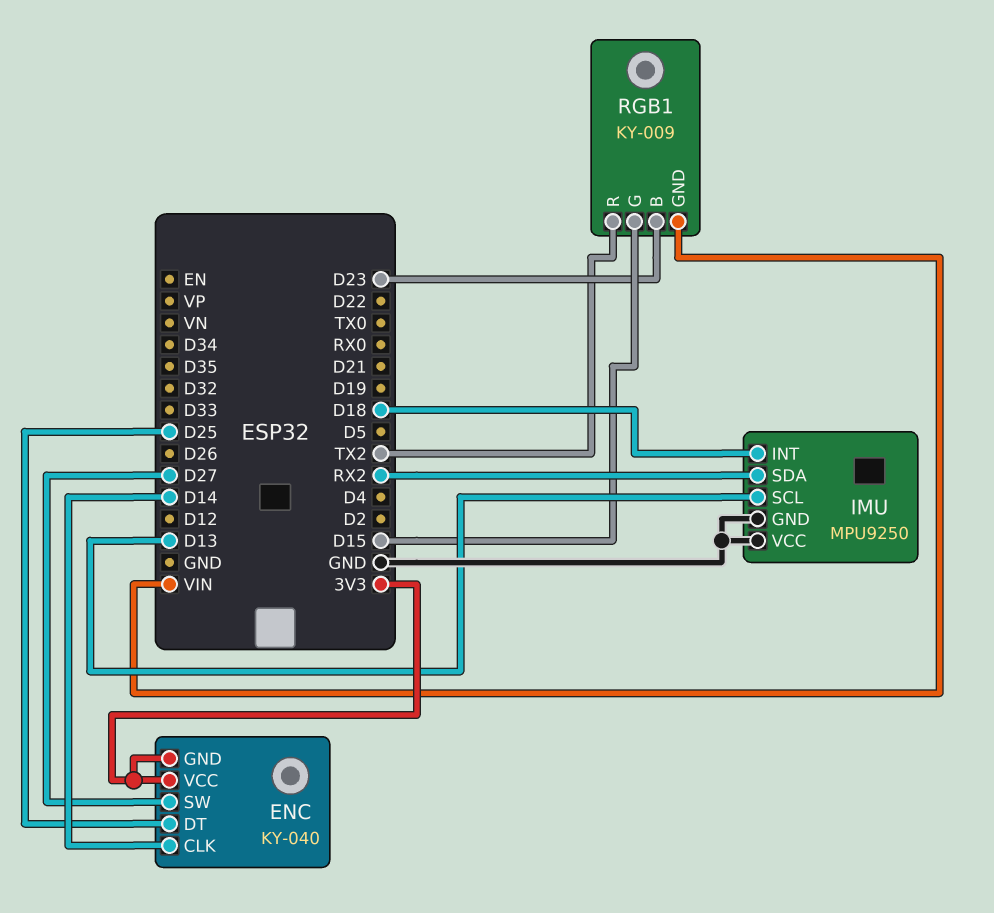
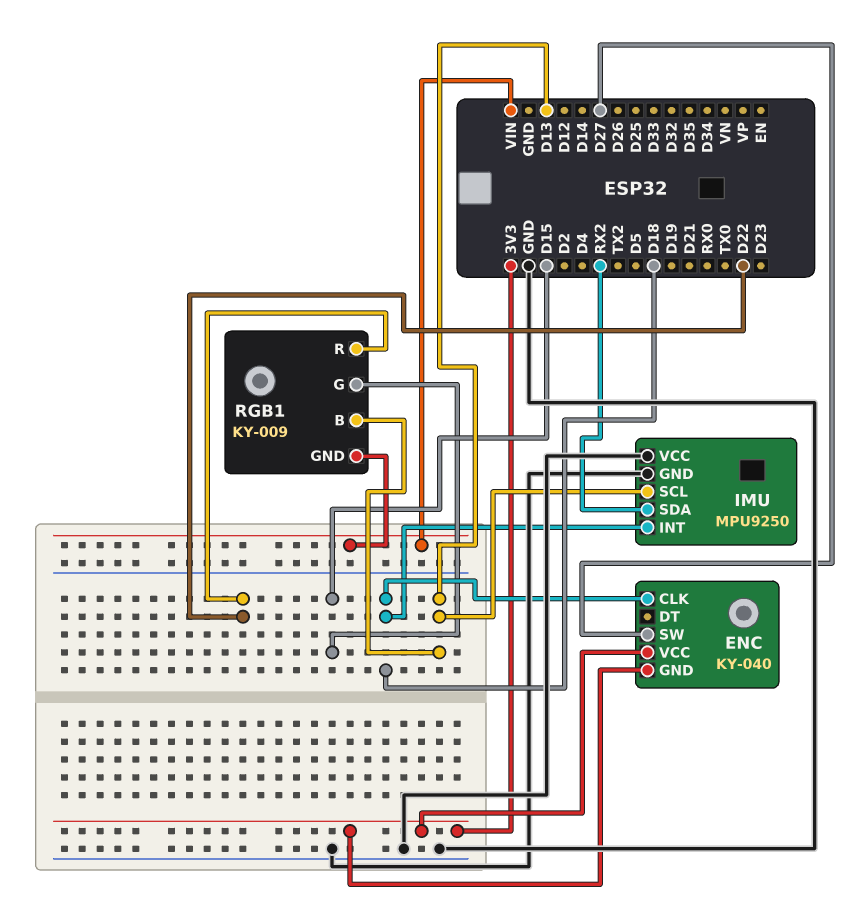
ENC pin CLK: D14 -> D18
ENC pin DT: D25 -> none
RGB1 pin B: D23 -> D13
RGB1 pin R: TX2 -> D22

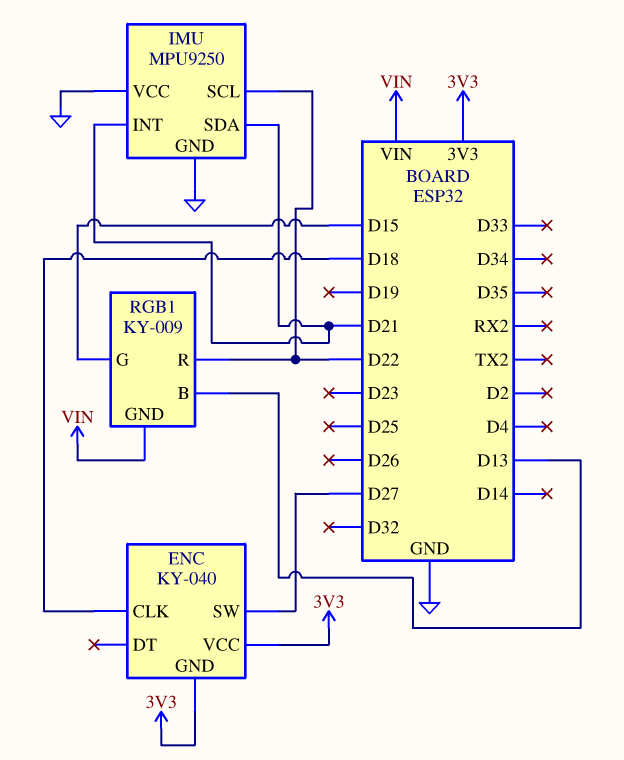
IMU pin INT: D18 -> D21
IMU pin SCL: D13 -> D22
IMU pin SDA: RX2 -> D21

